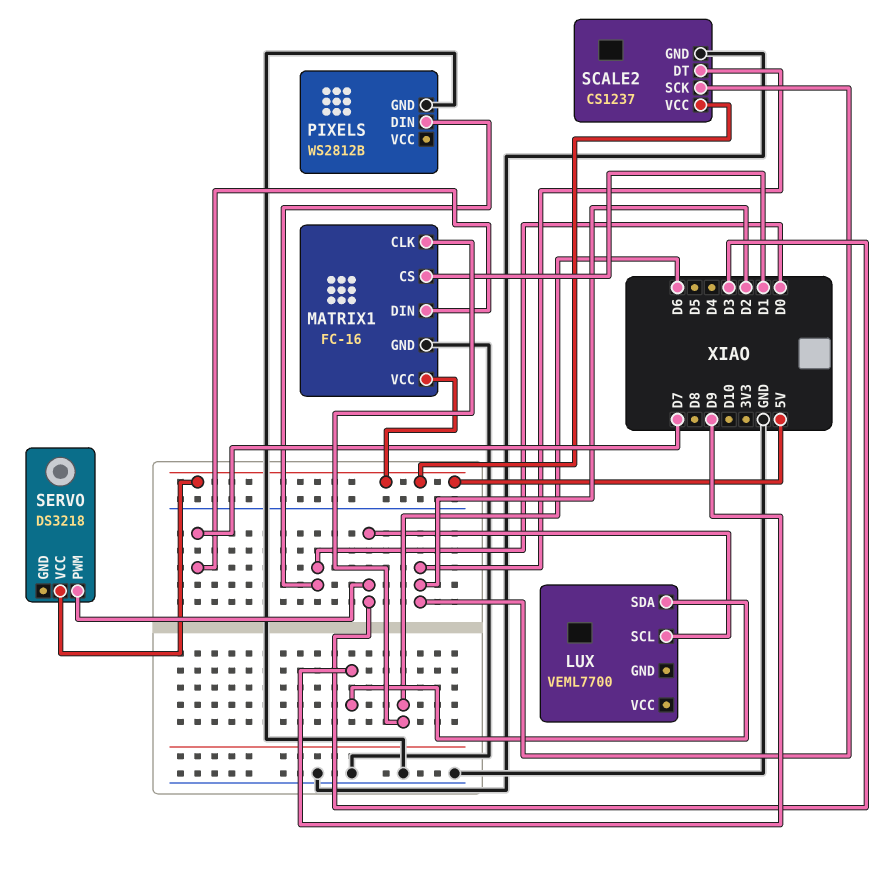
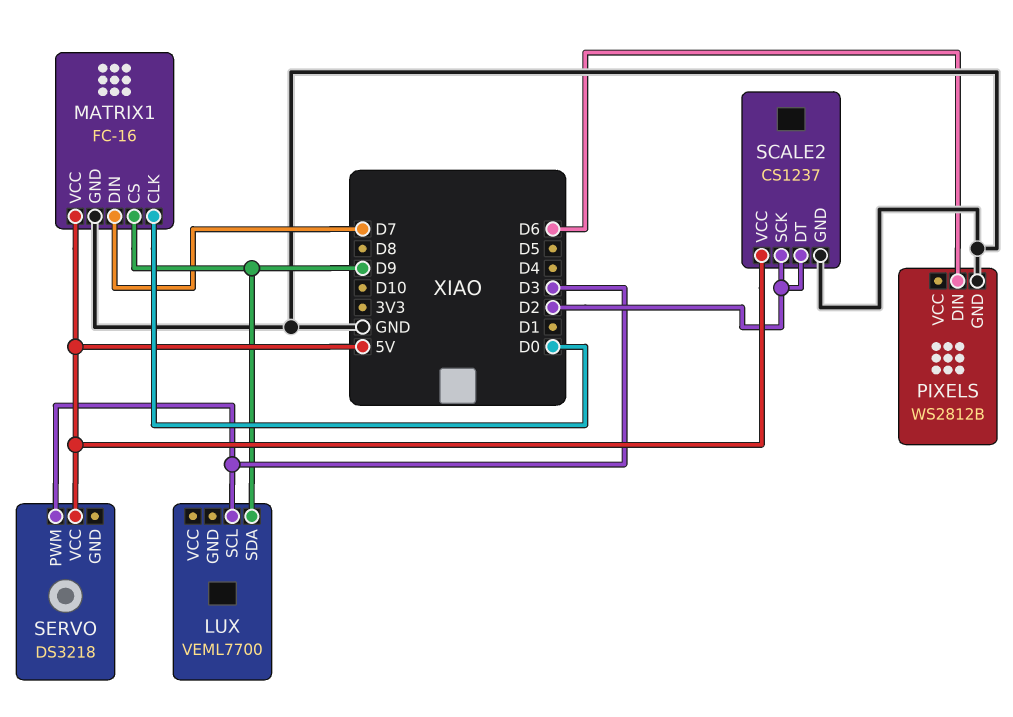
MATRIX1 pin CLK: D6 -> D0
MATRIX1 pin CS: D1 -> D9
PIXELS pin DIN: D0 -> D6

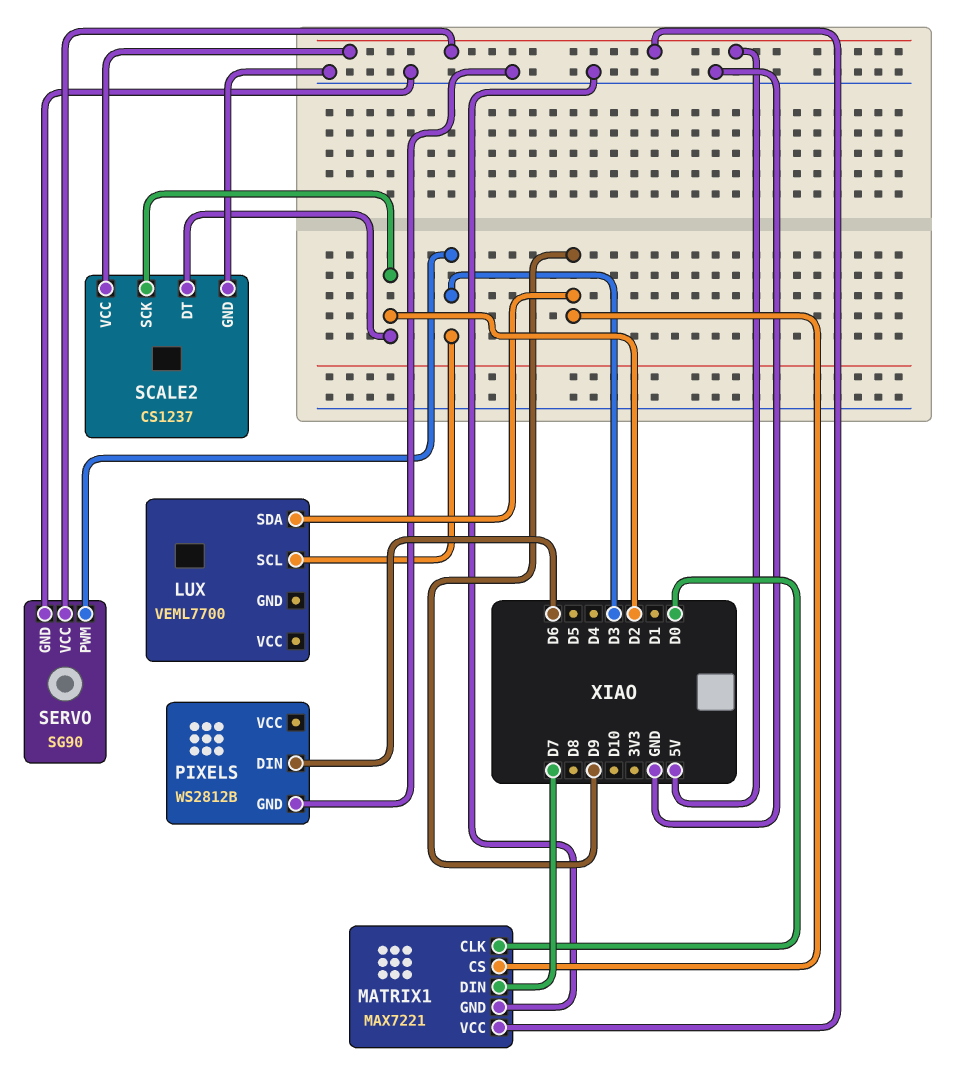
MATRIX1: FC-16 -> MAX7221
SERVO: DS3218 -> SG90
SERVO pin GND: none -> GND

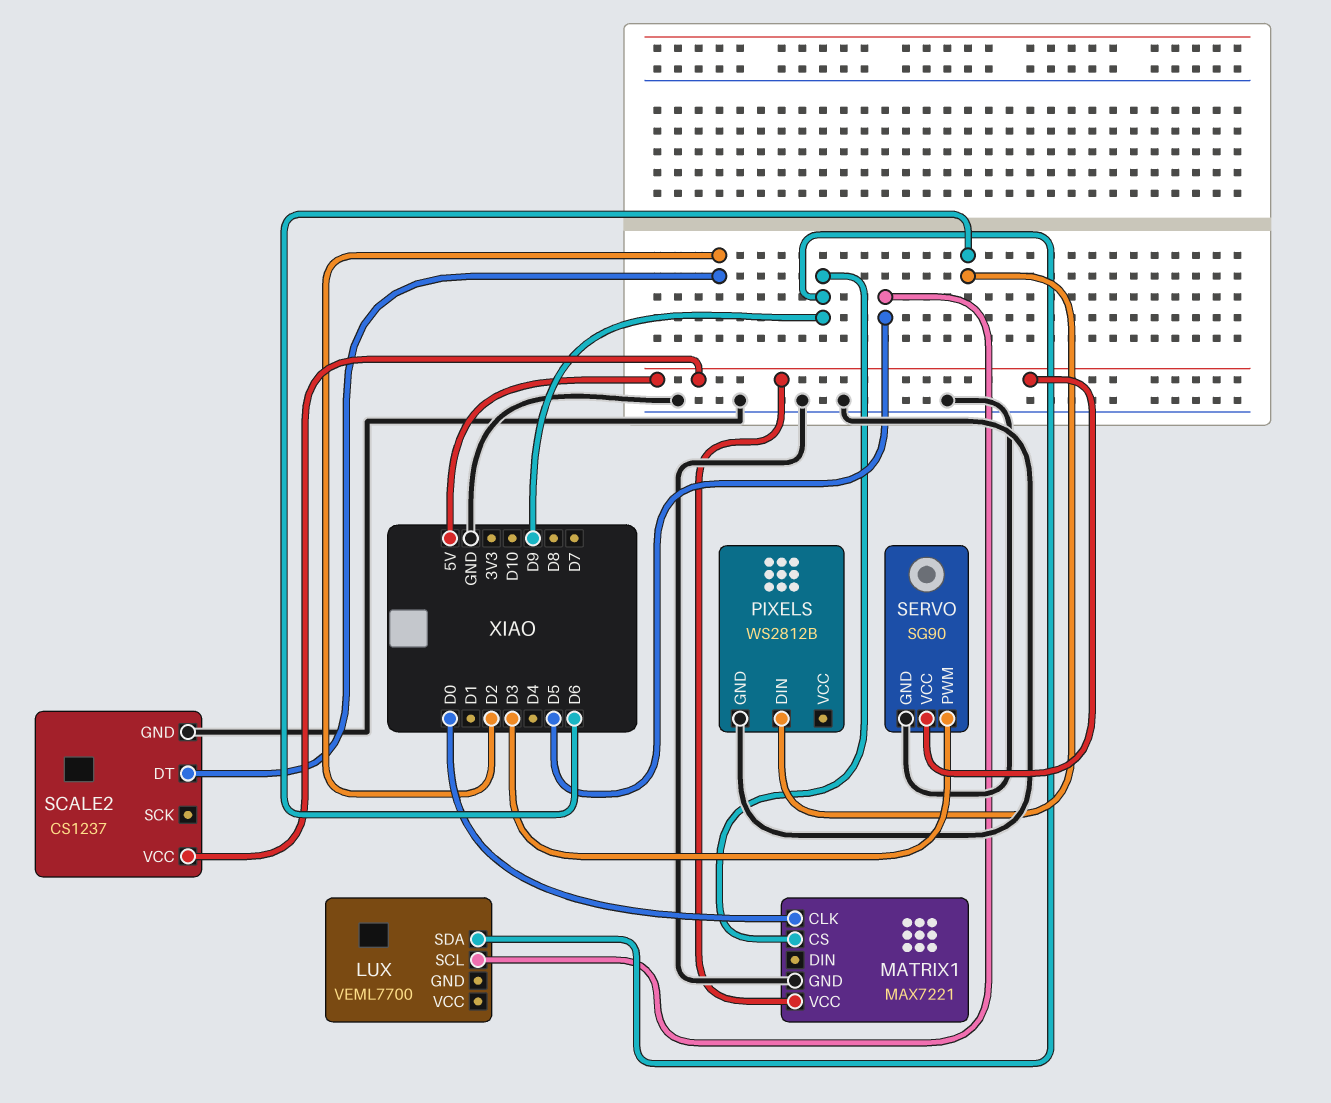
LUX pin SCL: D3 -> D5
MATRIX1 pin DIN: D7 -> none
SCALE2 pin SCK: D2 -> none

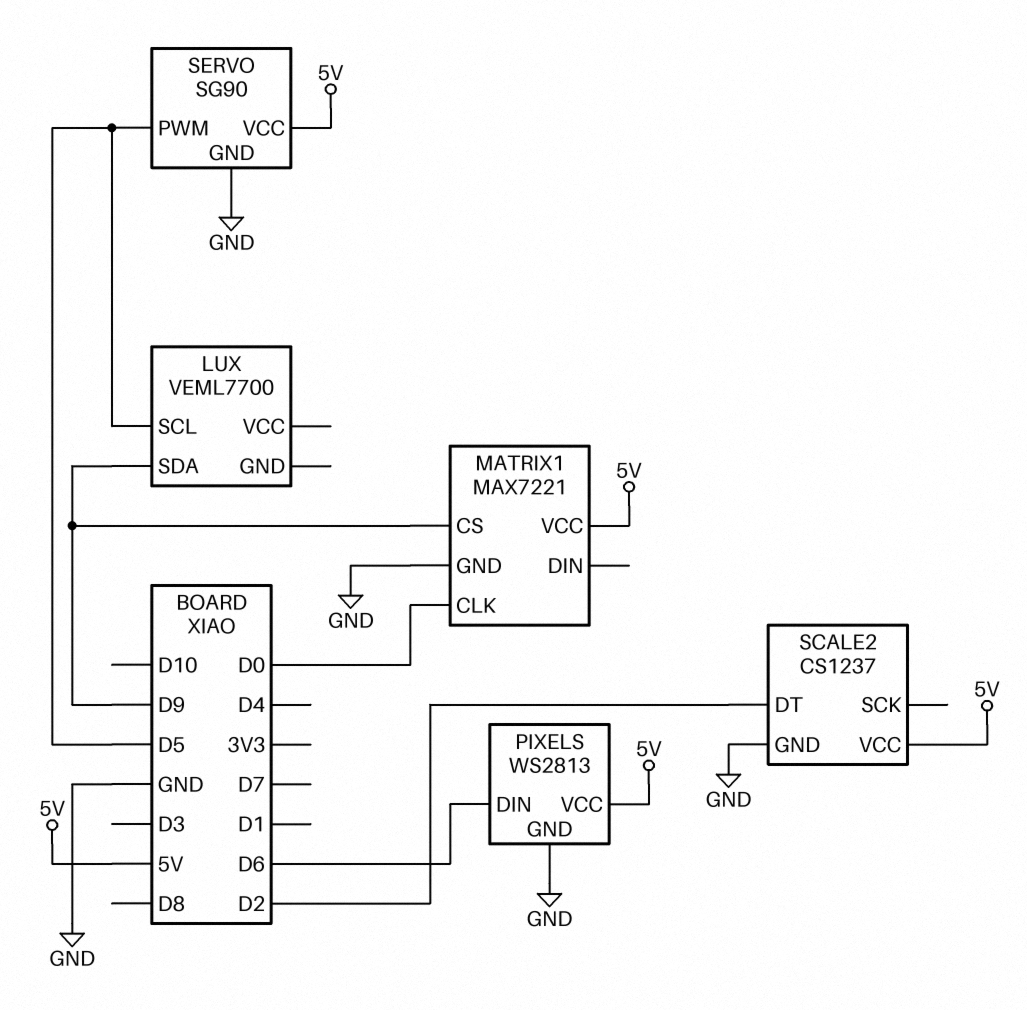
PIXELS: WS2812B -> WS2813
PIXELS pin VCC: none -> 5V
SERVO pin PWM: D3 -> D5

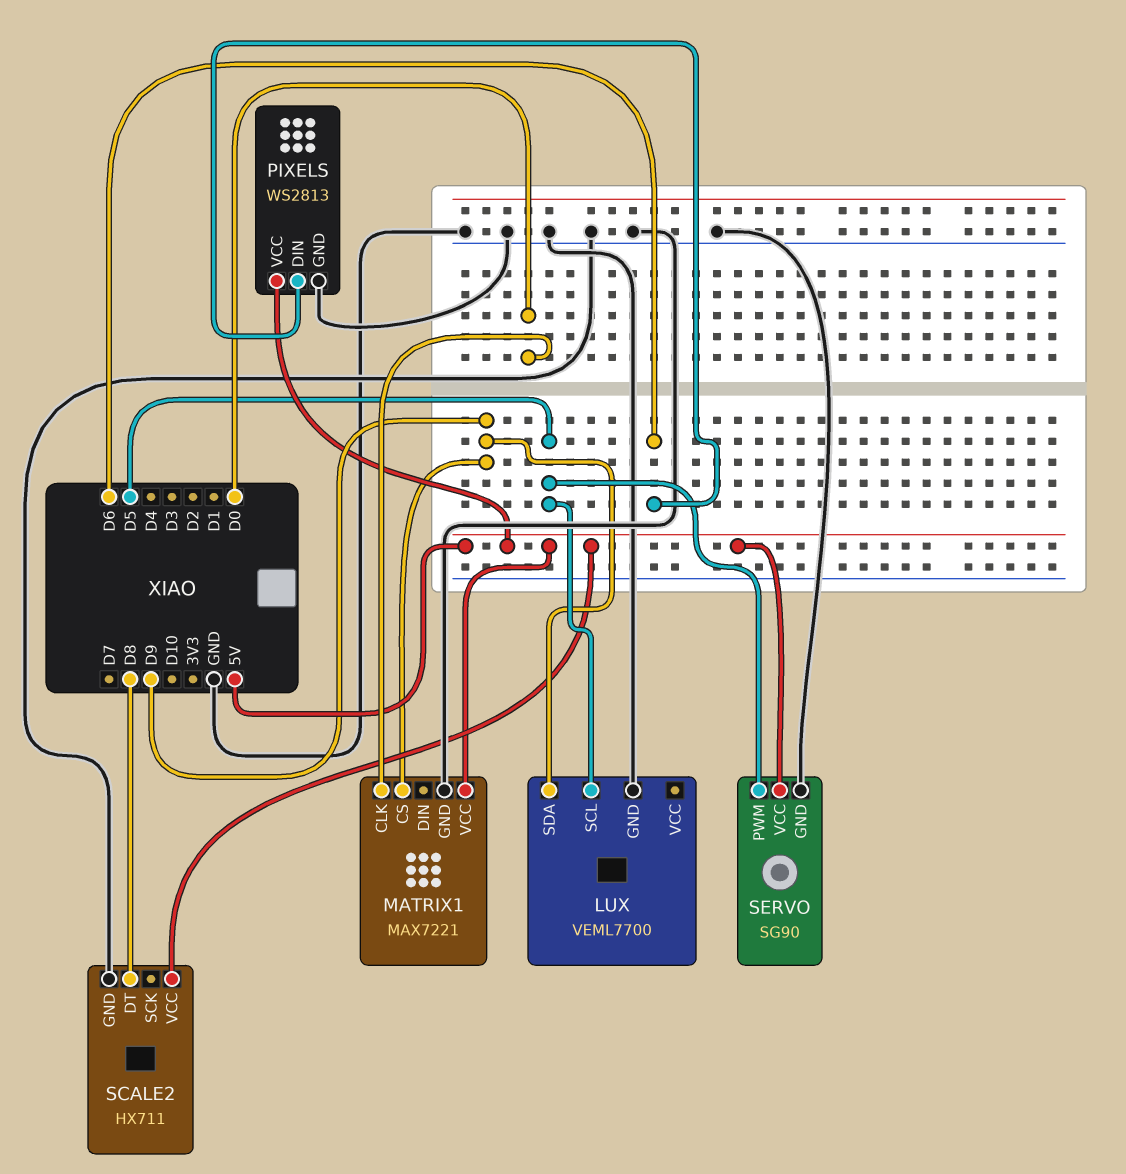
LUX pin GND: none -> GND
SCALE2: CS1237 -> HX711
SCALE2 pin DT: D2 -> D8

